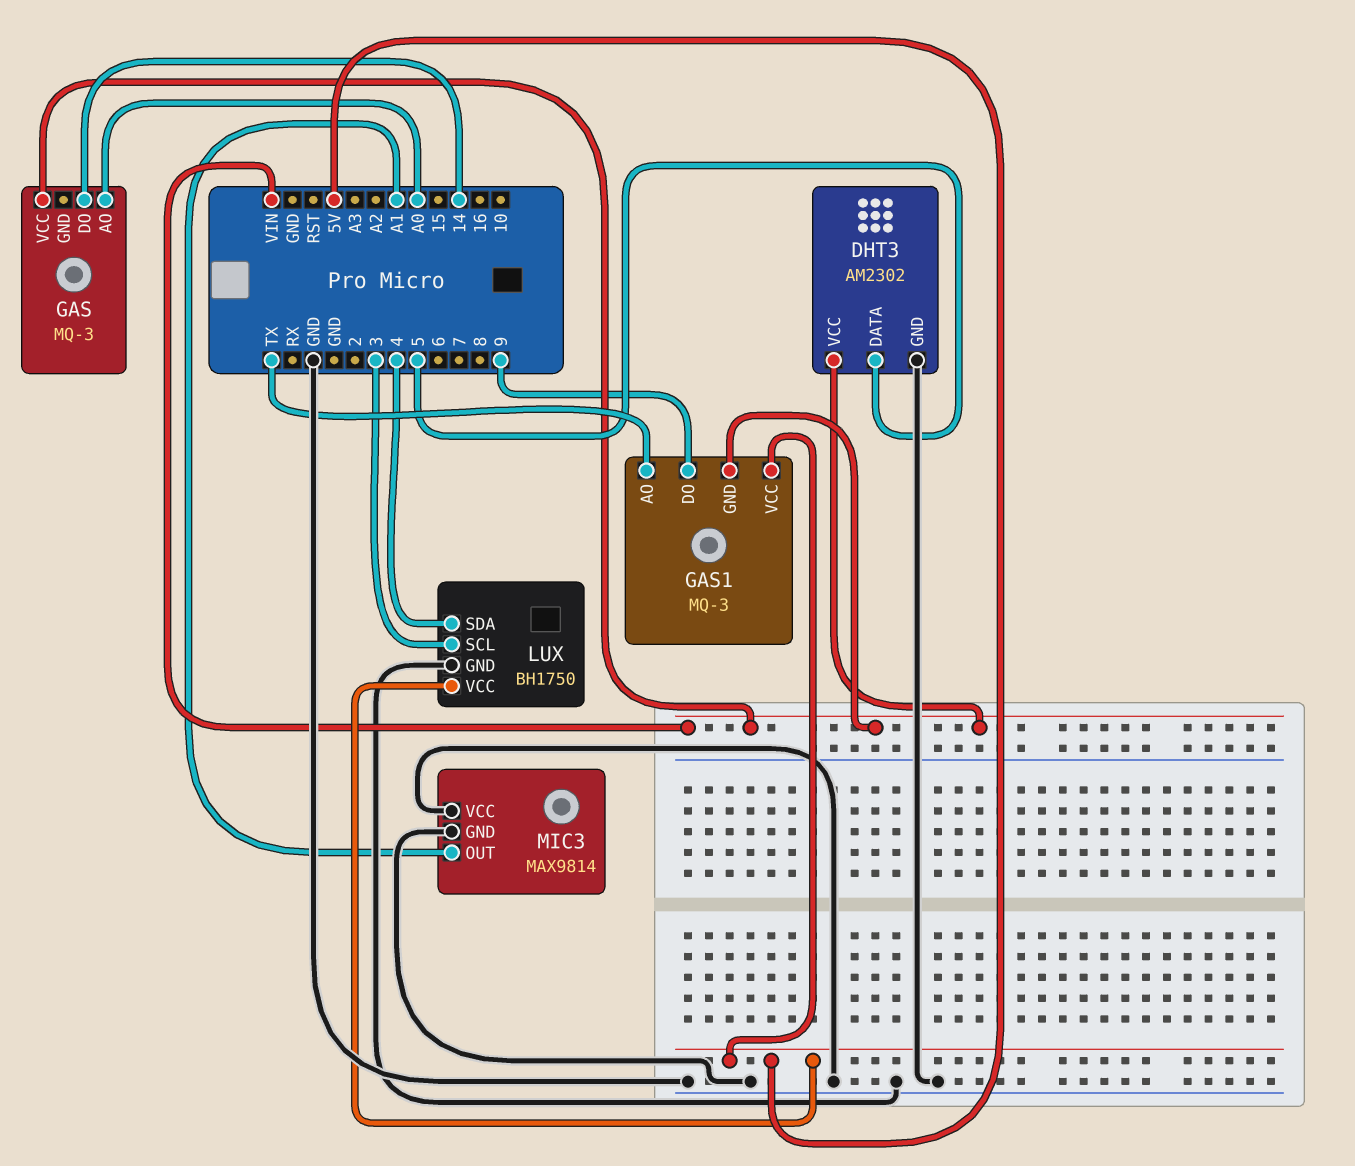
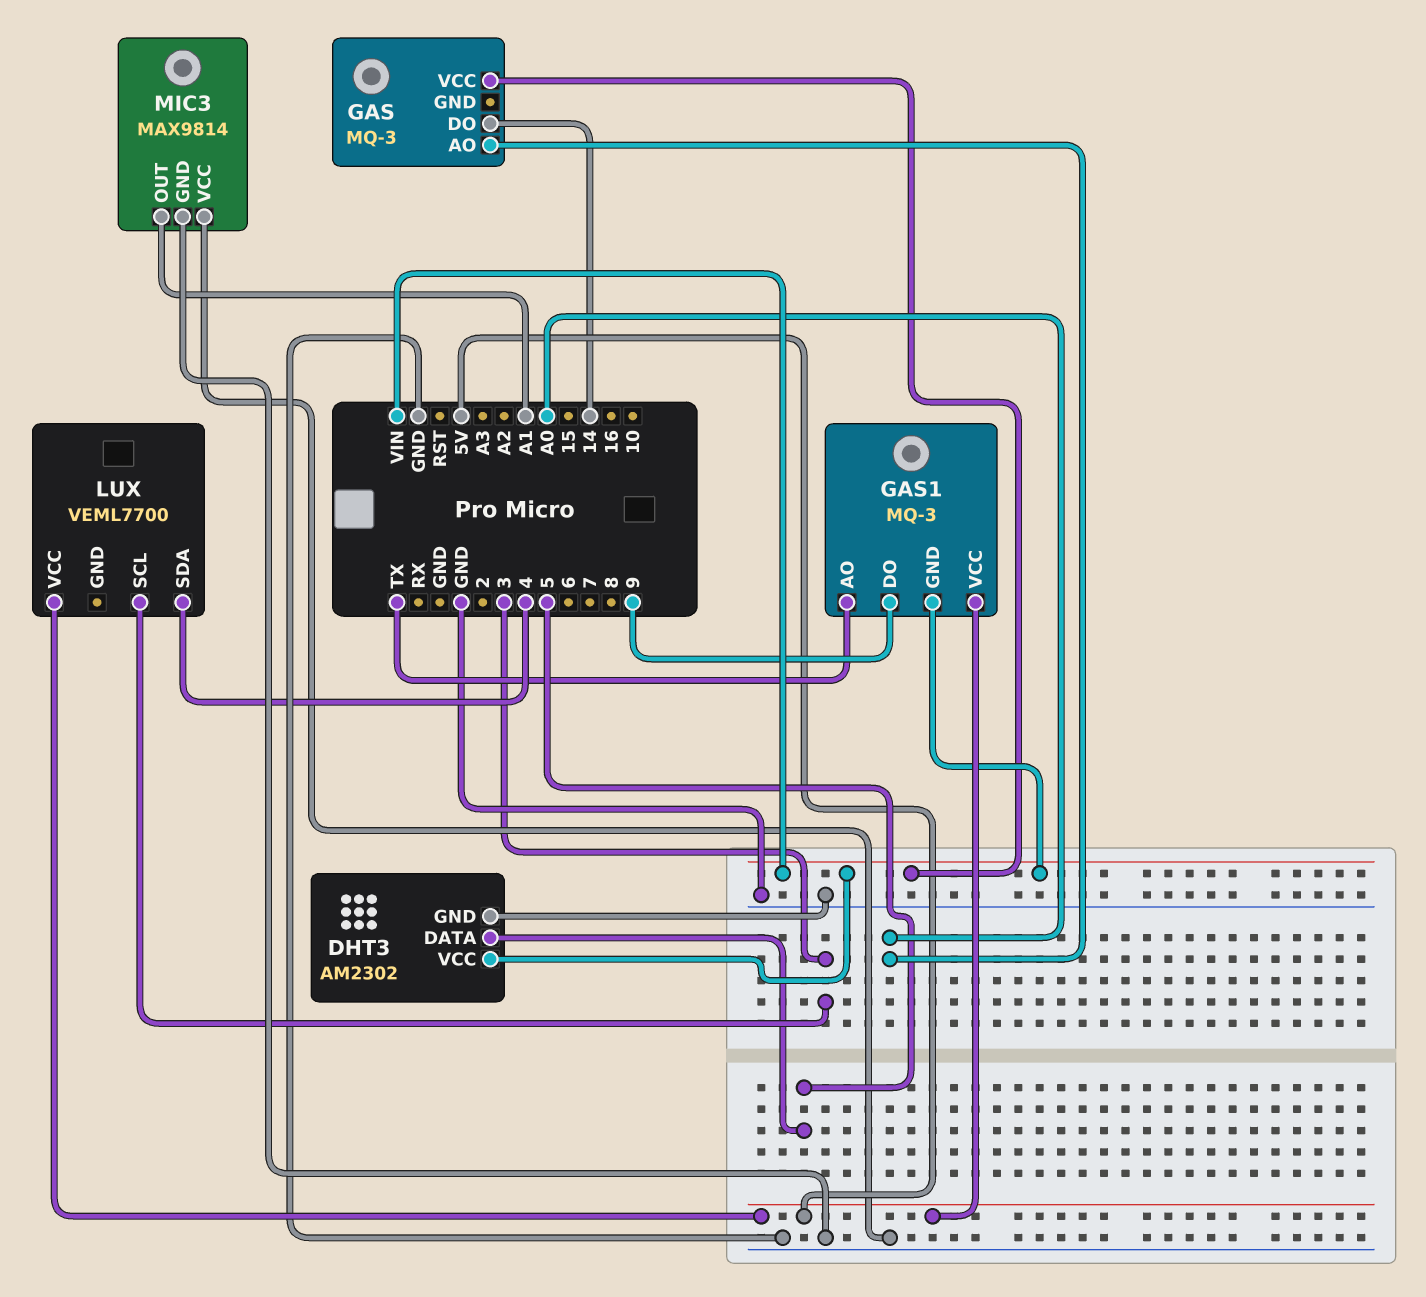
LUX: BH1750 -> VEML7700
LUX pin GND: GND -> none

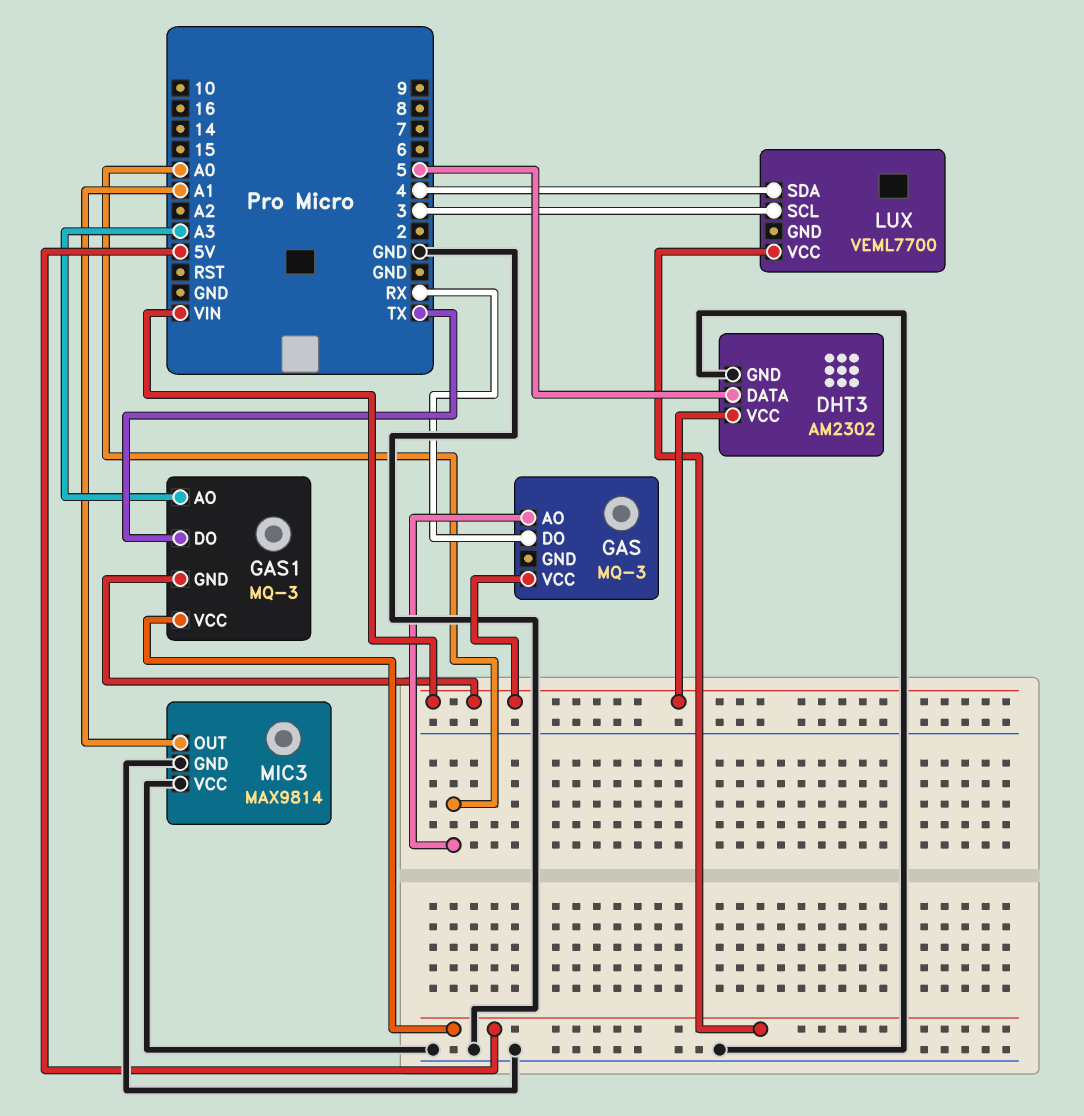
GAS pin DO: 14 -> RX
GAS1 pin AO: TX -> A3
GAS1 pin DO: 9 -> TX

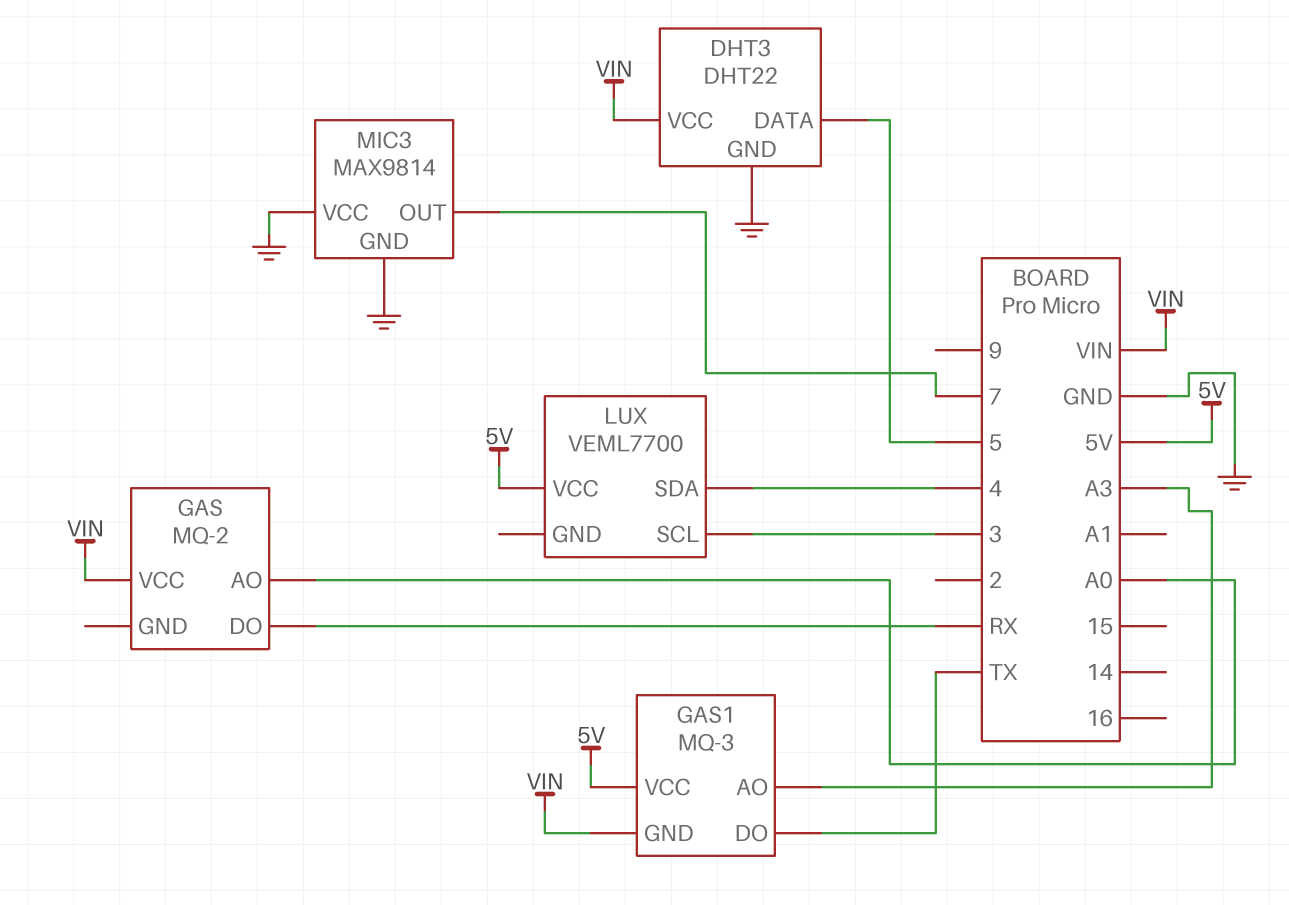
DHT3: AM2302 -> DHT22
GAS: MQ-3 -> MQ-2
MIC3 pin OUT: A1 -> 7

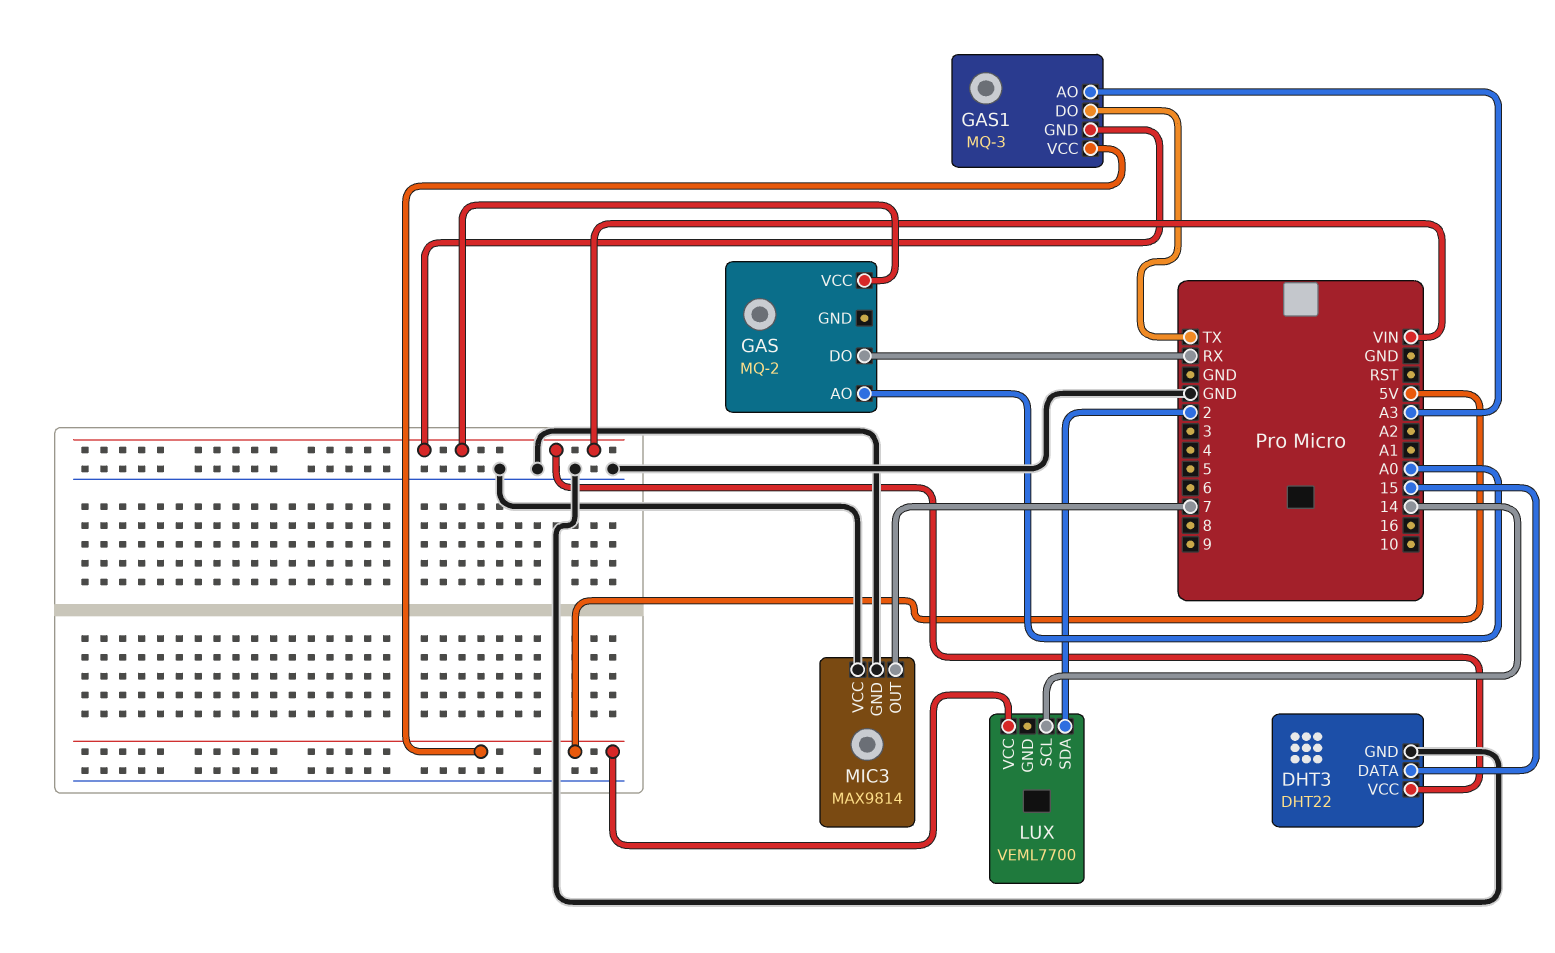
DHT3 pin DATA: 5 -> 15
LUX pin SCL: 3 -> 14
LUX pin SDA: 4 -> 2

